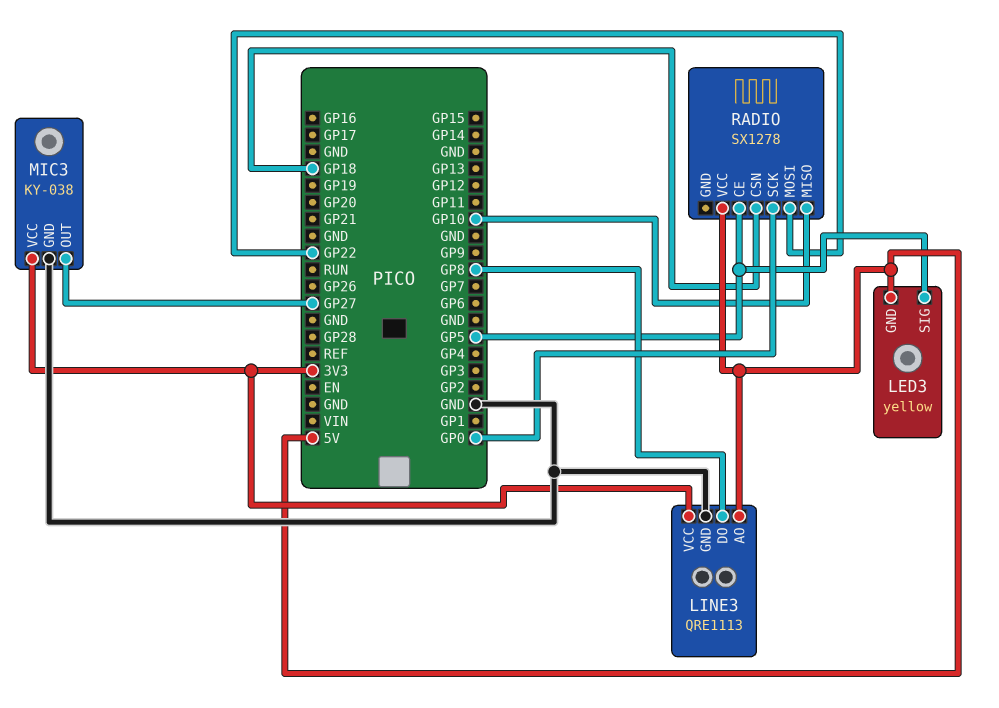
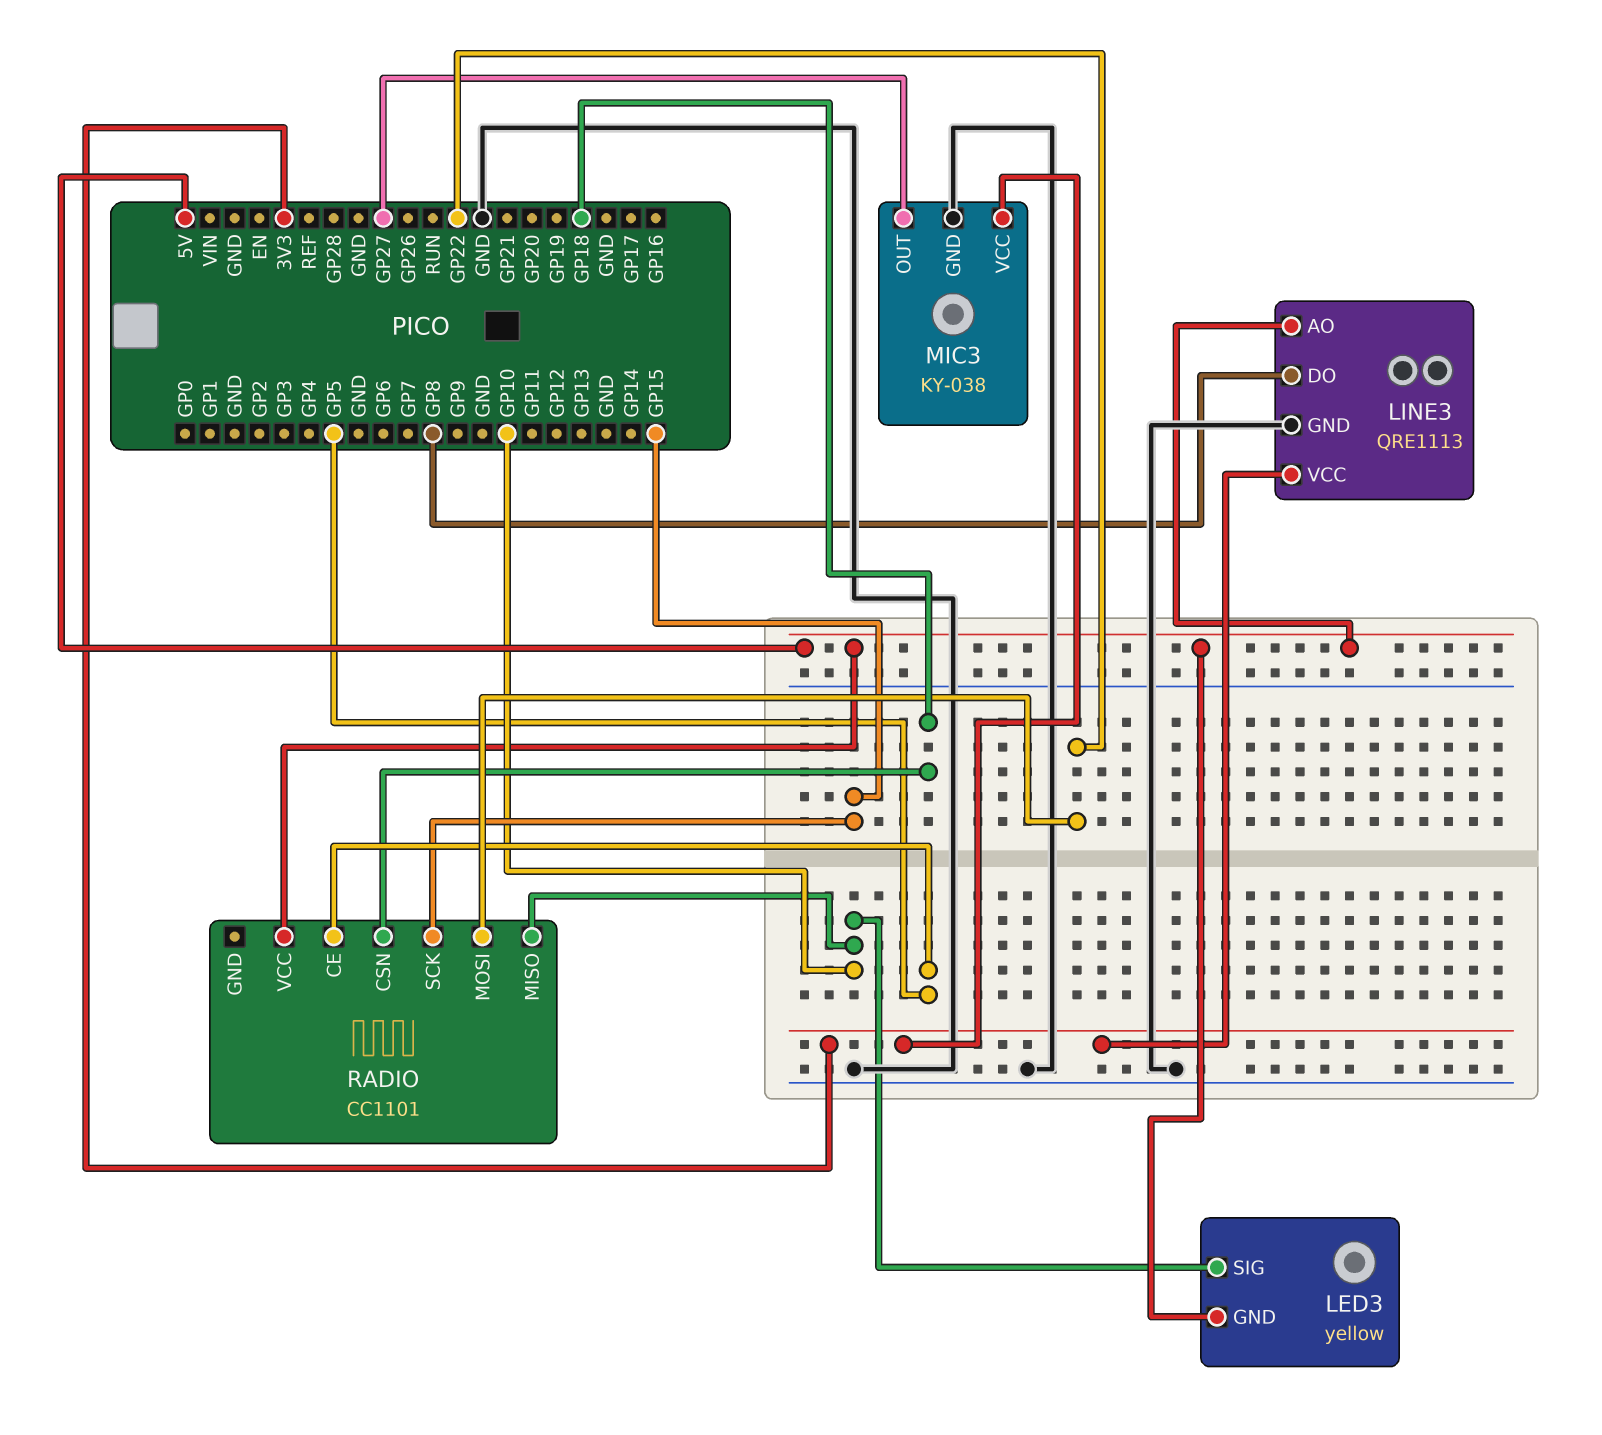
LED3 pin SIG: GP5 -> GP10
RADIO: SX1278 -> CC1101
RADIO pin SCK: GP0 -> GP15

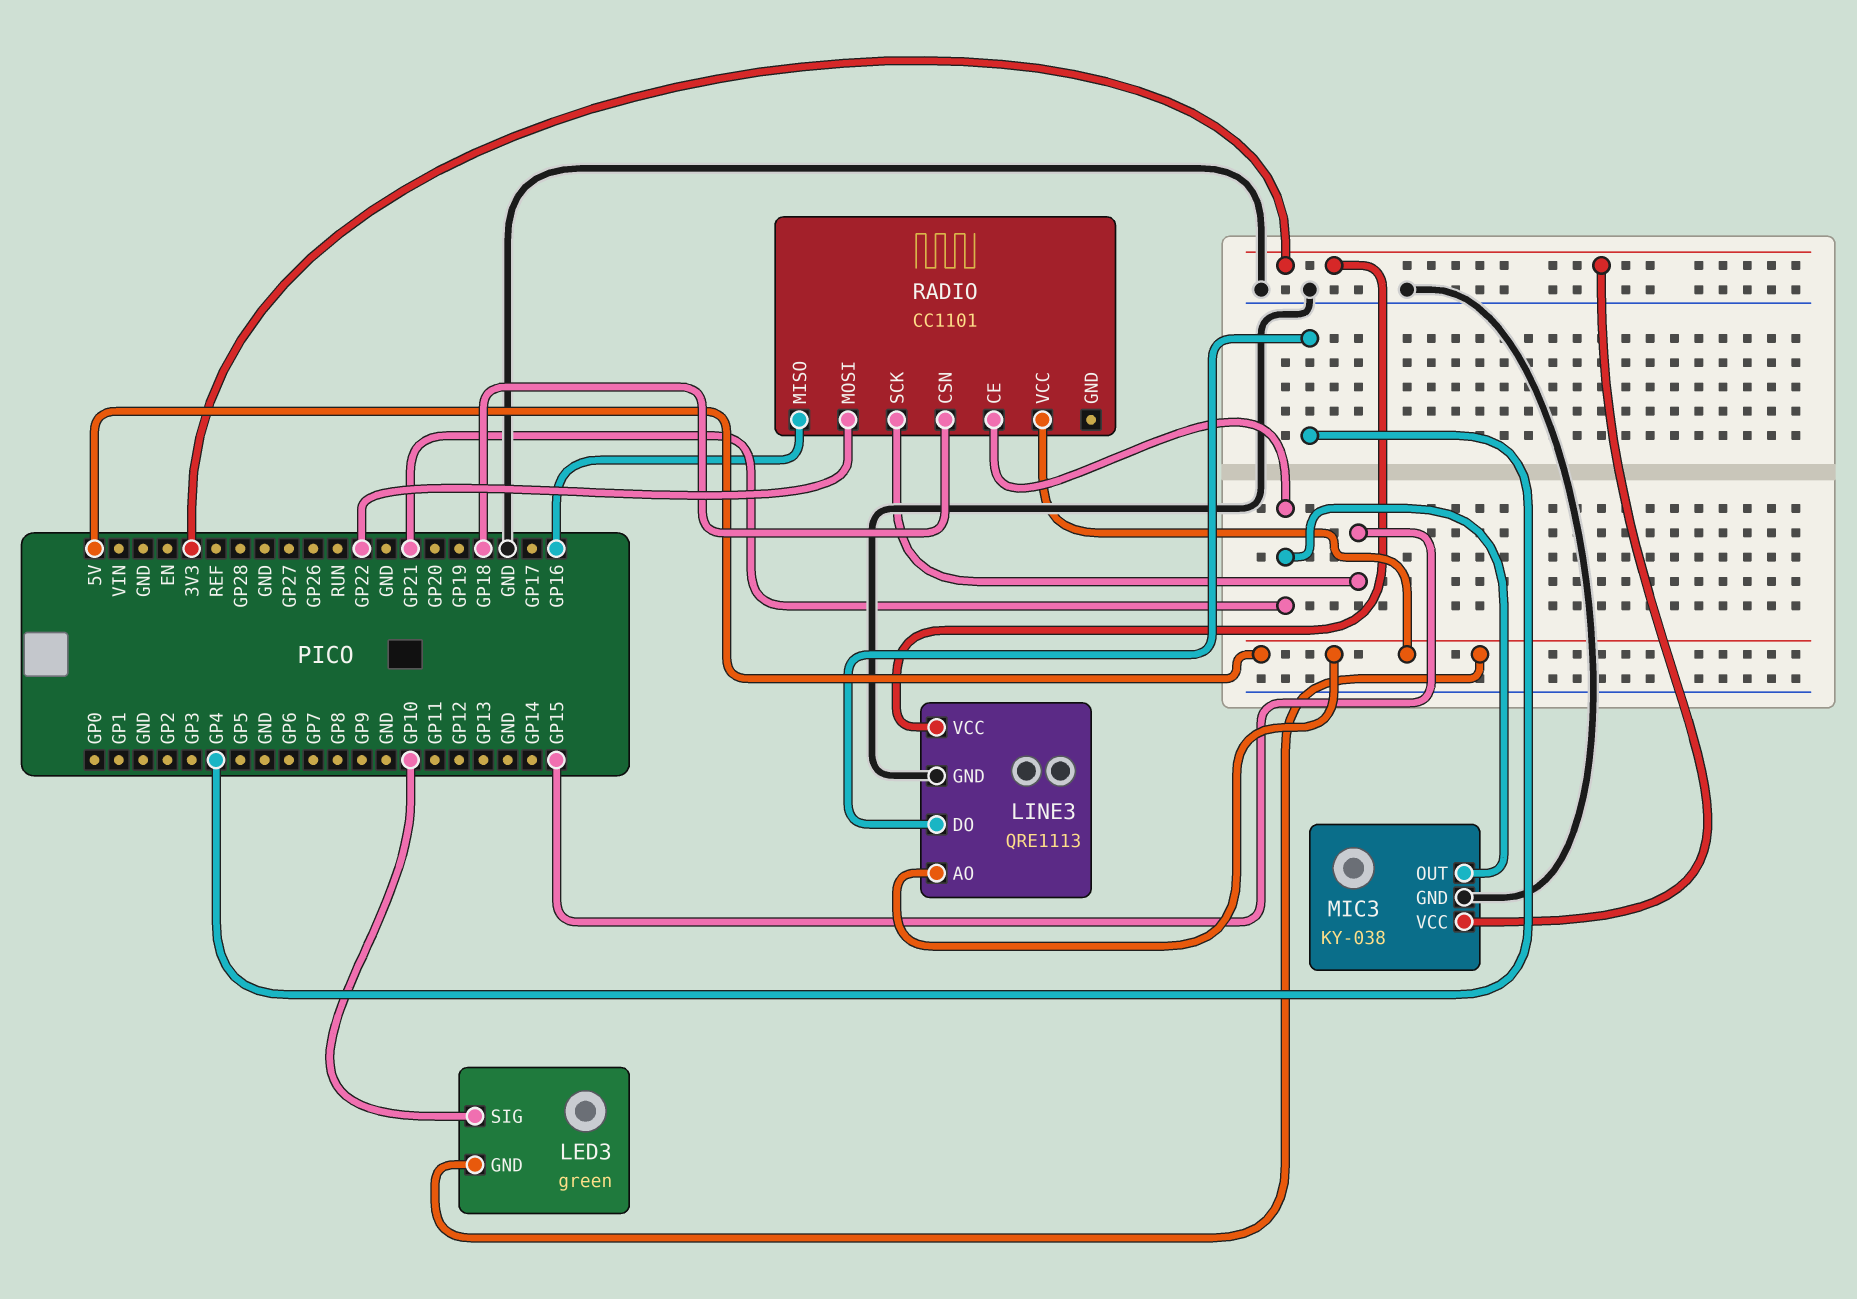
LED3: yellow -> green
LINE3 pin DO: GP8 -> GP4
MIC3 pin OUT: GP27 -> GP21
RADIO pin CE: GP5 -> GP21
RADIO pin MISO: GP10 -> GP16

